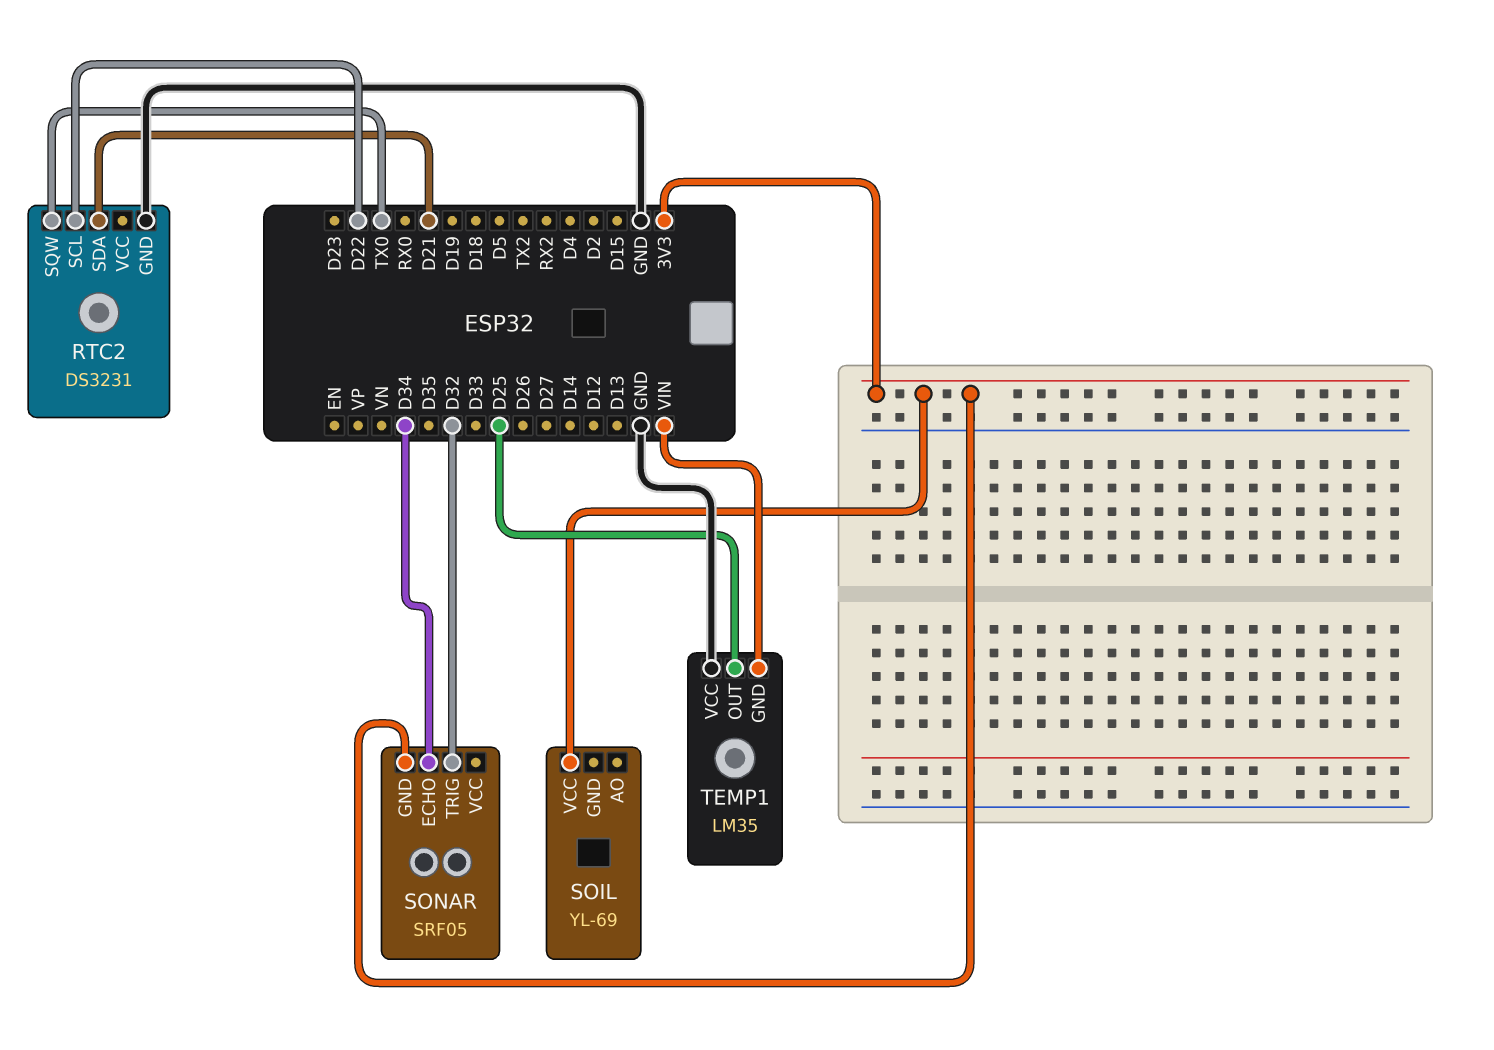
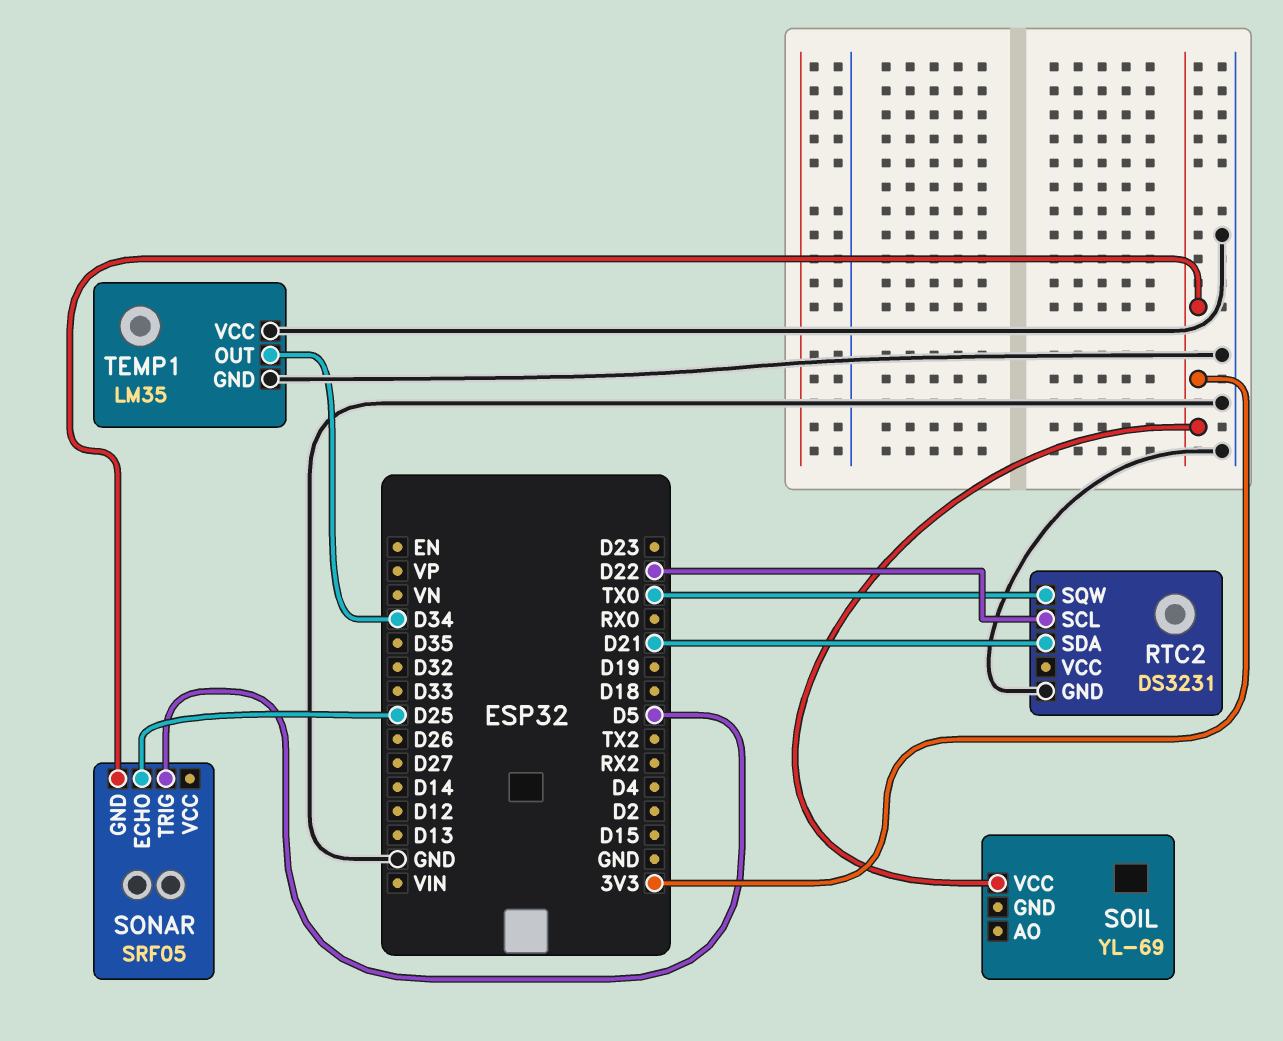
SONAR pin ECHO: D34 -> D25
SONAR pin TRIG: D32 -> D5
TEMP1 pin GND: VIN -> GND
TEMP1 pin OUT: D25 -> D34

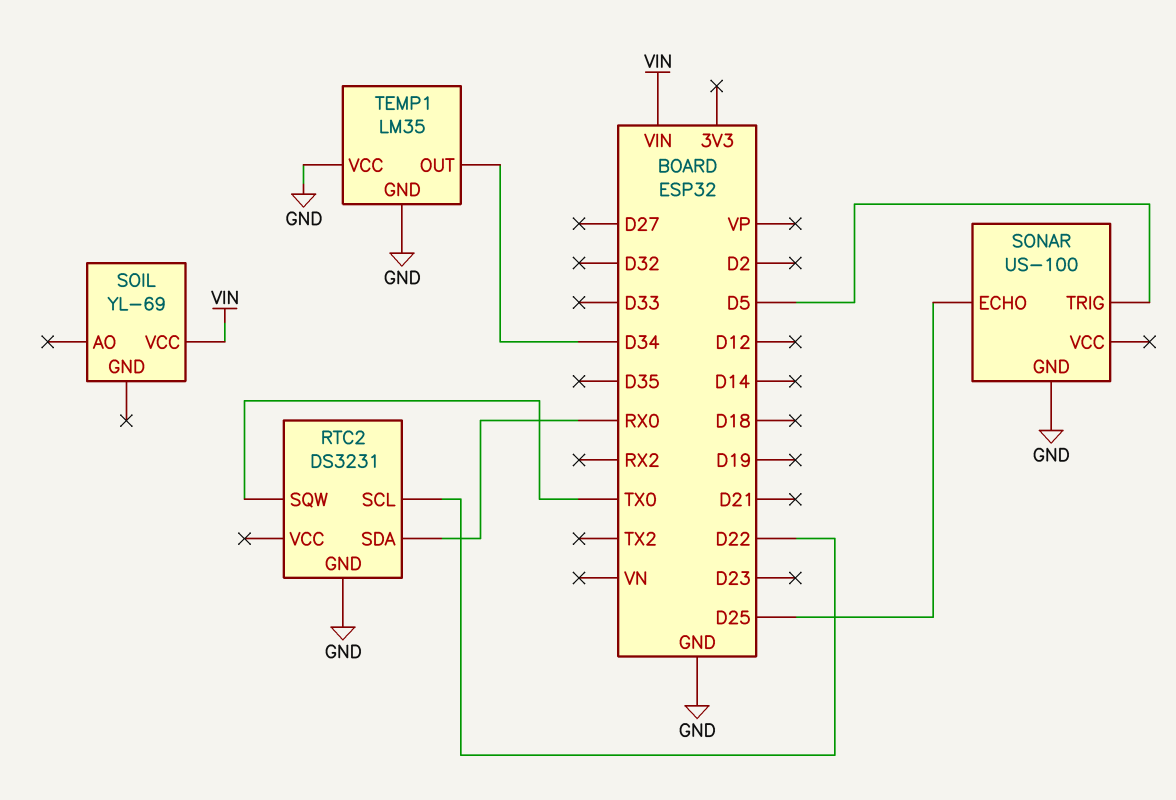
RTC2 pin SDA: D21 -> RX0
SOIL pin VCC: 3V3 -> VIN
SONAR: SRF05 -> US-100
SONAR pin GND: 3V3 -> GND

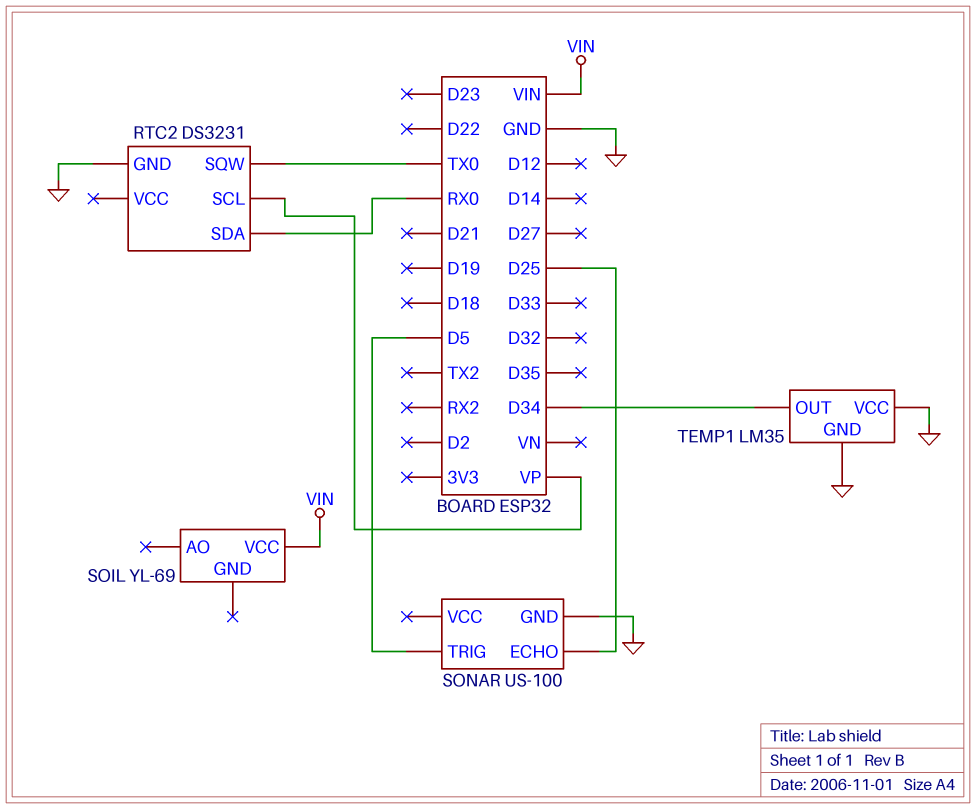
RTC2 pin SCL: D22 -> VP

